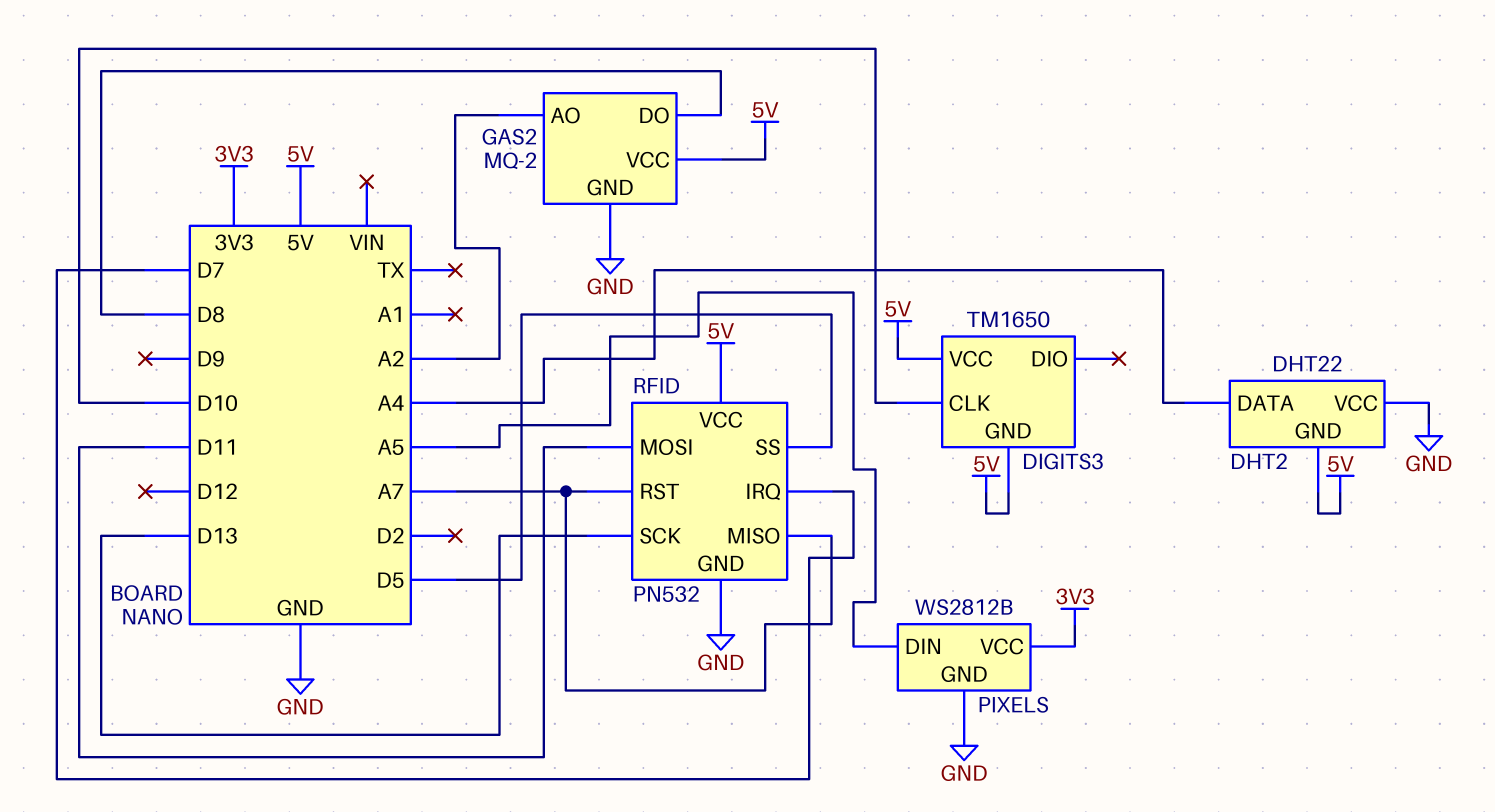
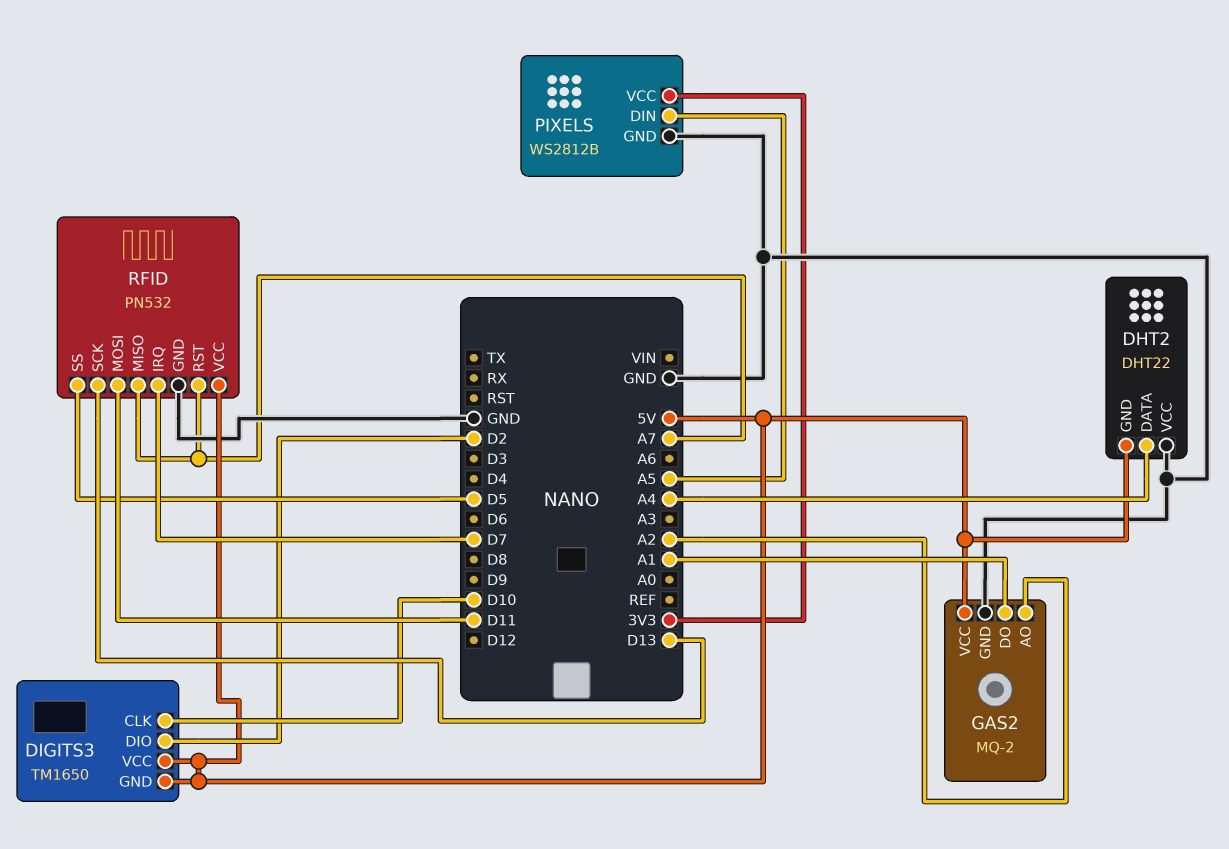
DIGITS3 pin DIO: none -> D2
GAS2 pin DO: D8 -> A1

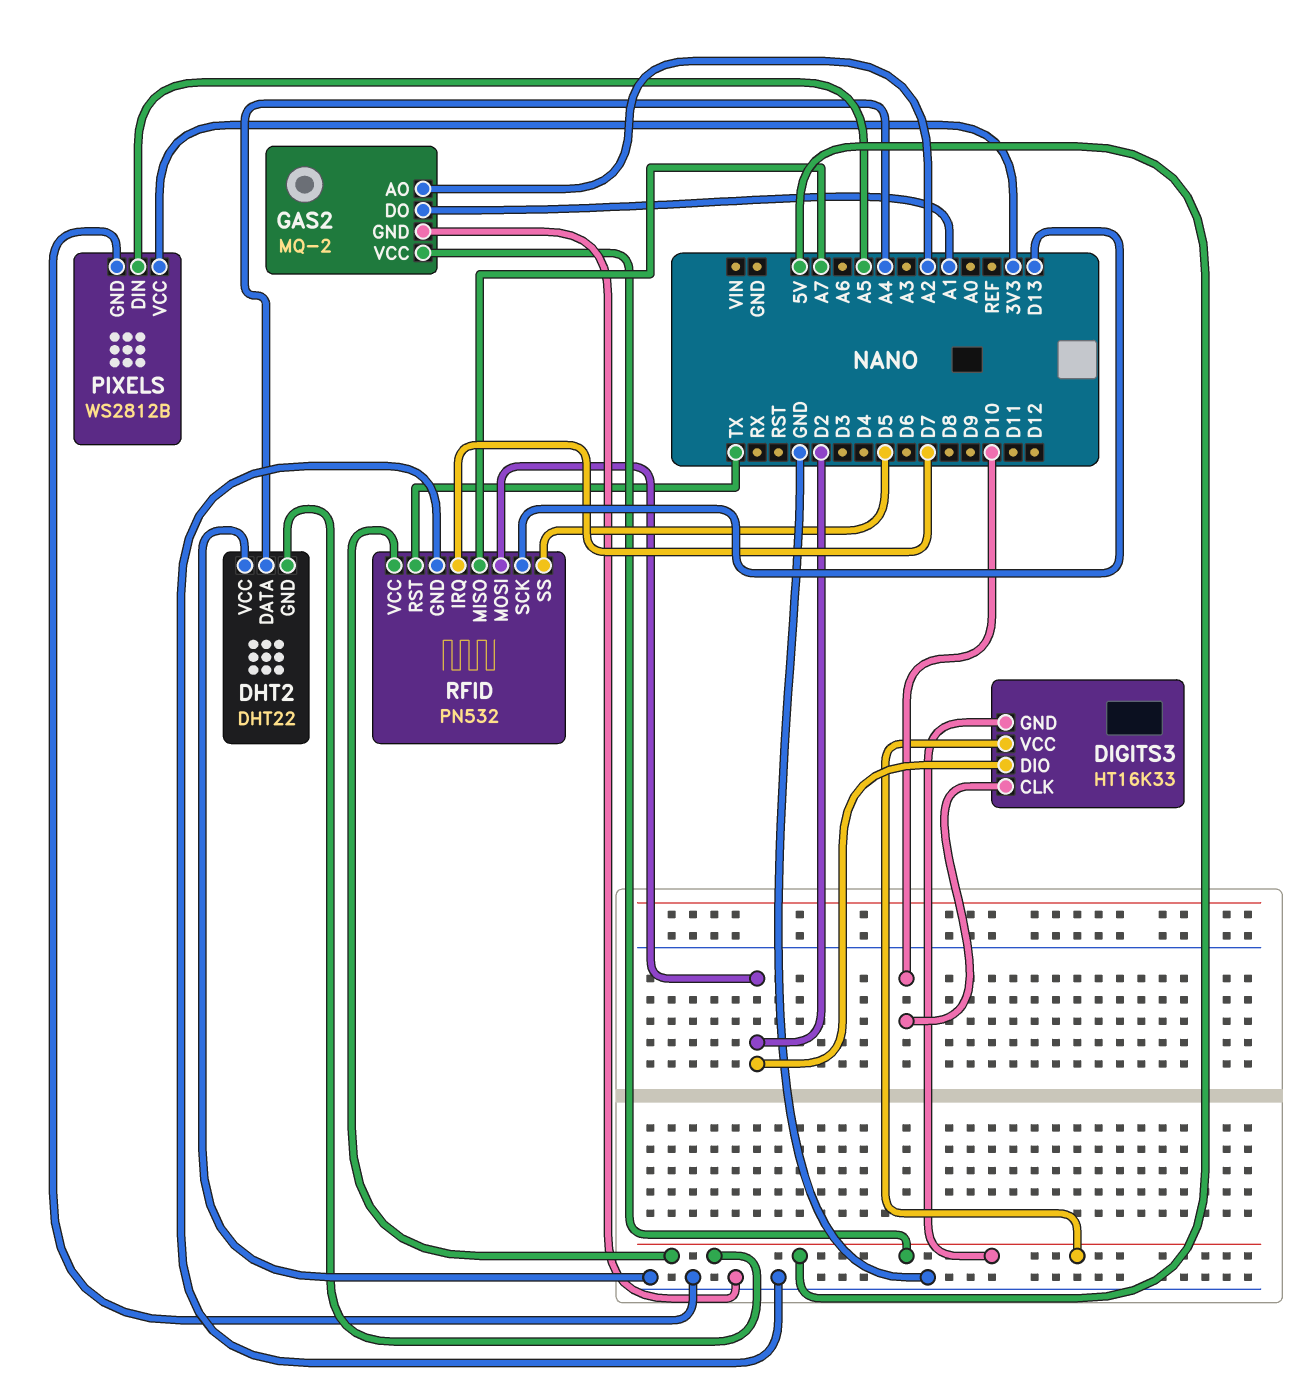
DIGITS3: TM1650 -> HT16K33
RFID pin MOSI: D11 -> D2
RFID pin RST: A7 -> TX

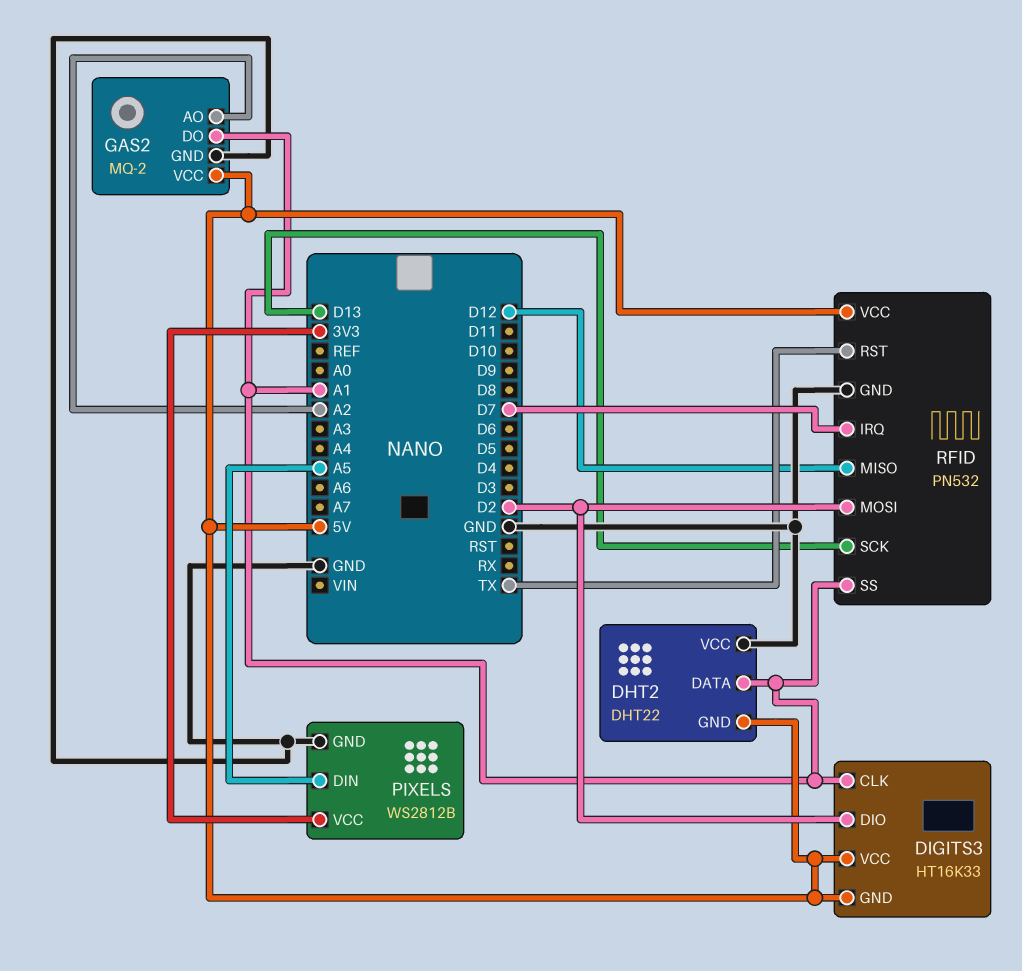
DHT2 pin DATA: A4 -> A1
DIGITS3 pin CLK: D10 -> A1
RFID pin MISO: A7 -> D12
RFID pin SS: D5 -> A1

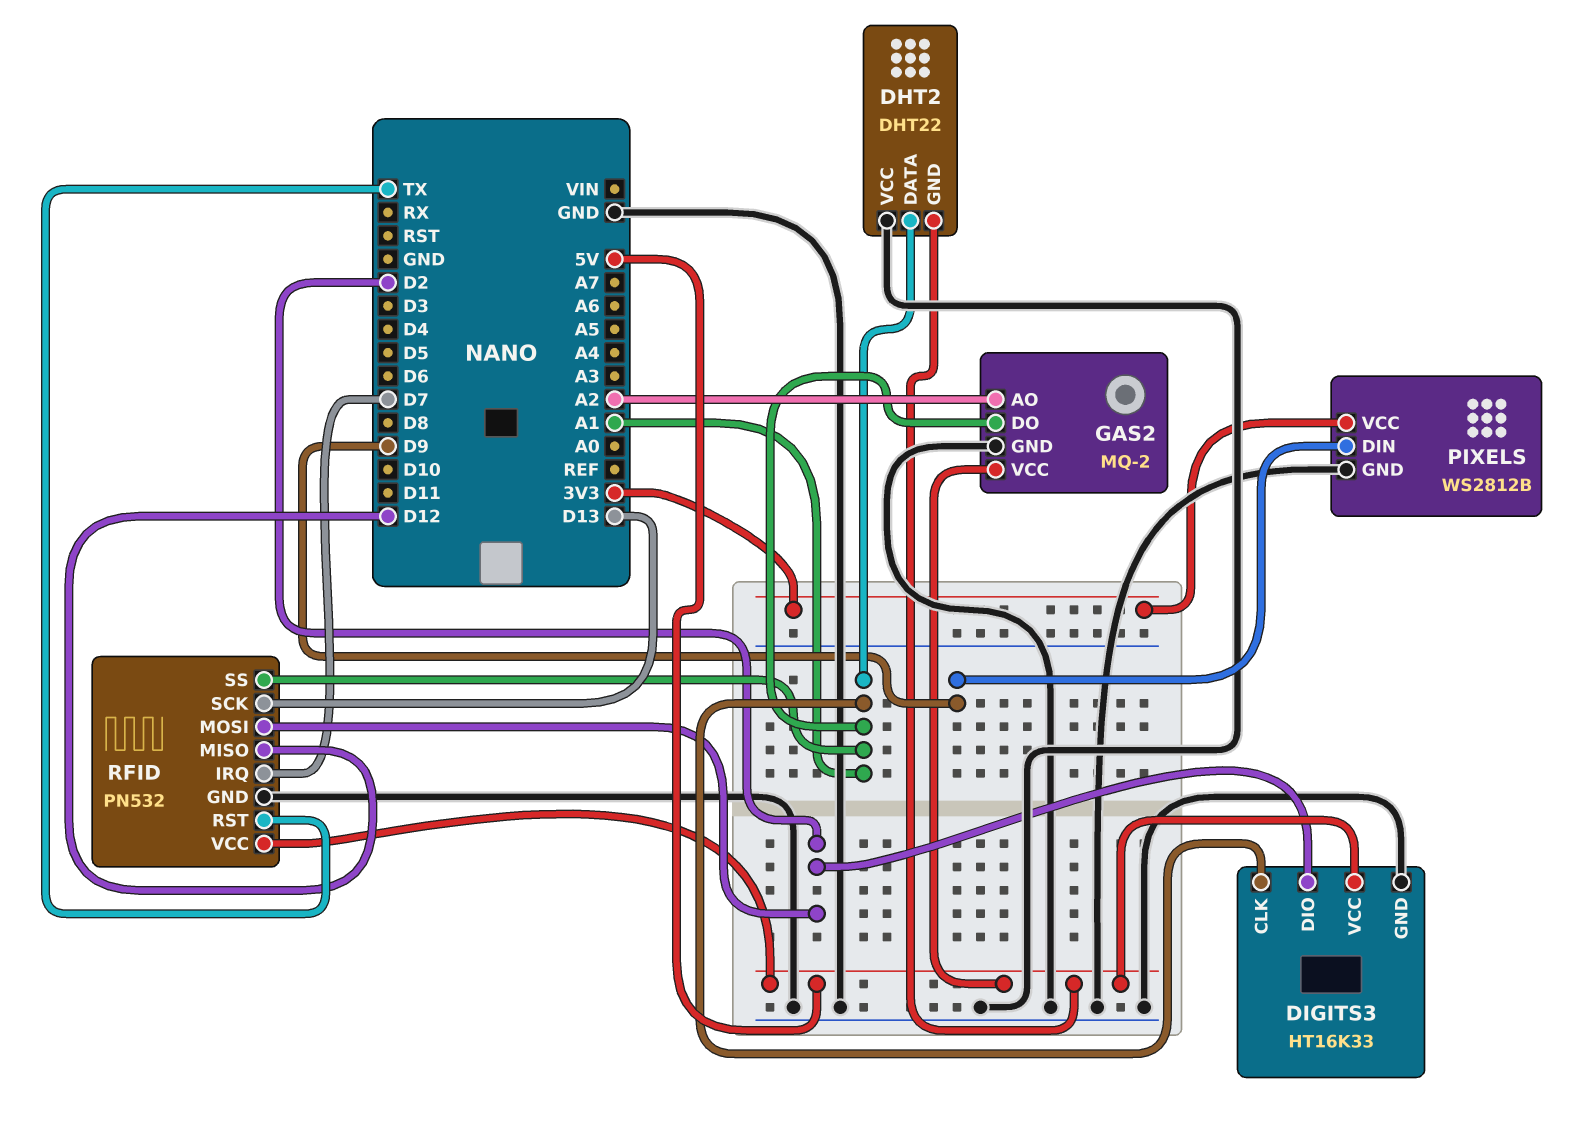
DIGITS3 pin GND: 5V -> GND
PIXELS pin DIN: A5 -> D9

